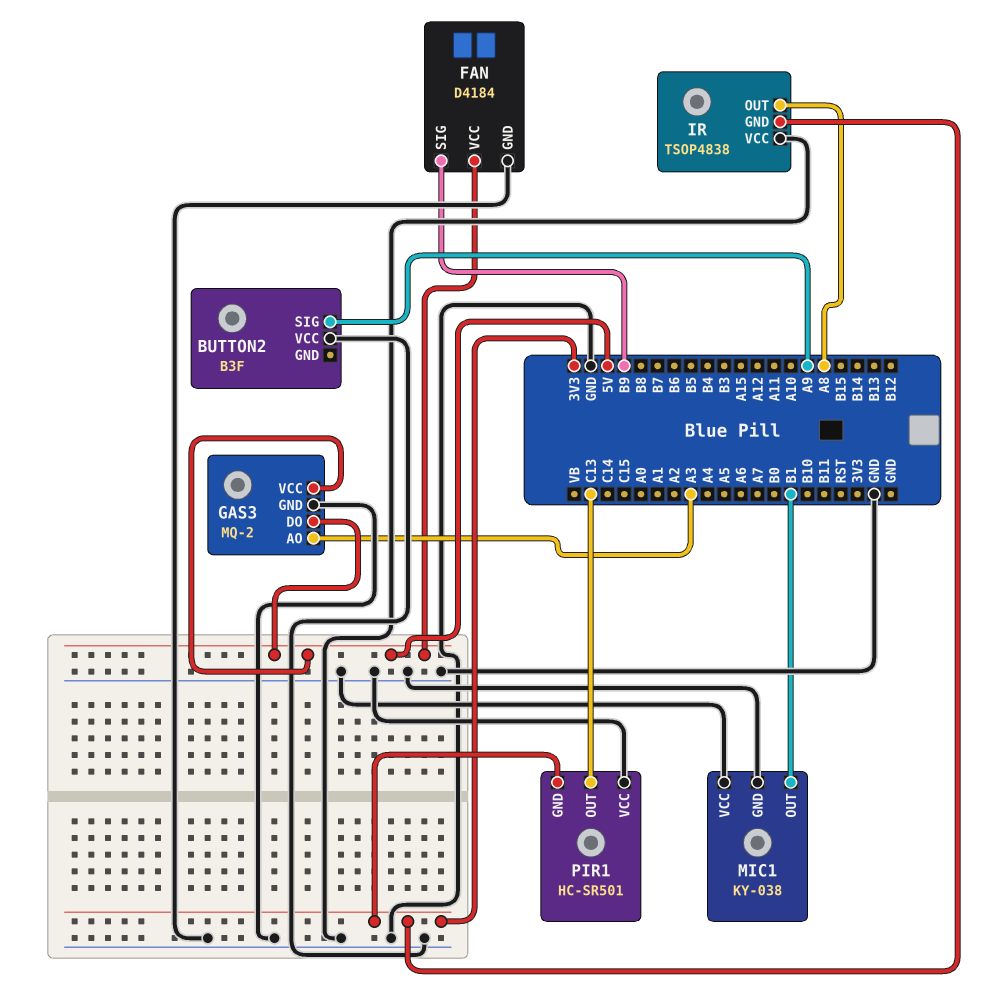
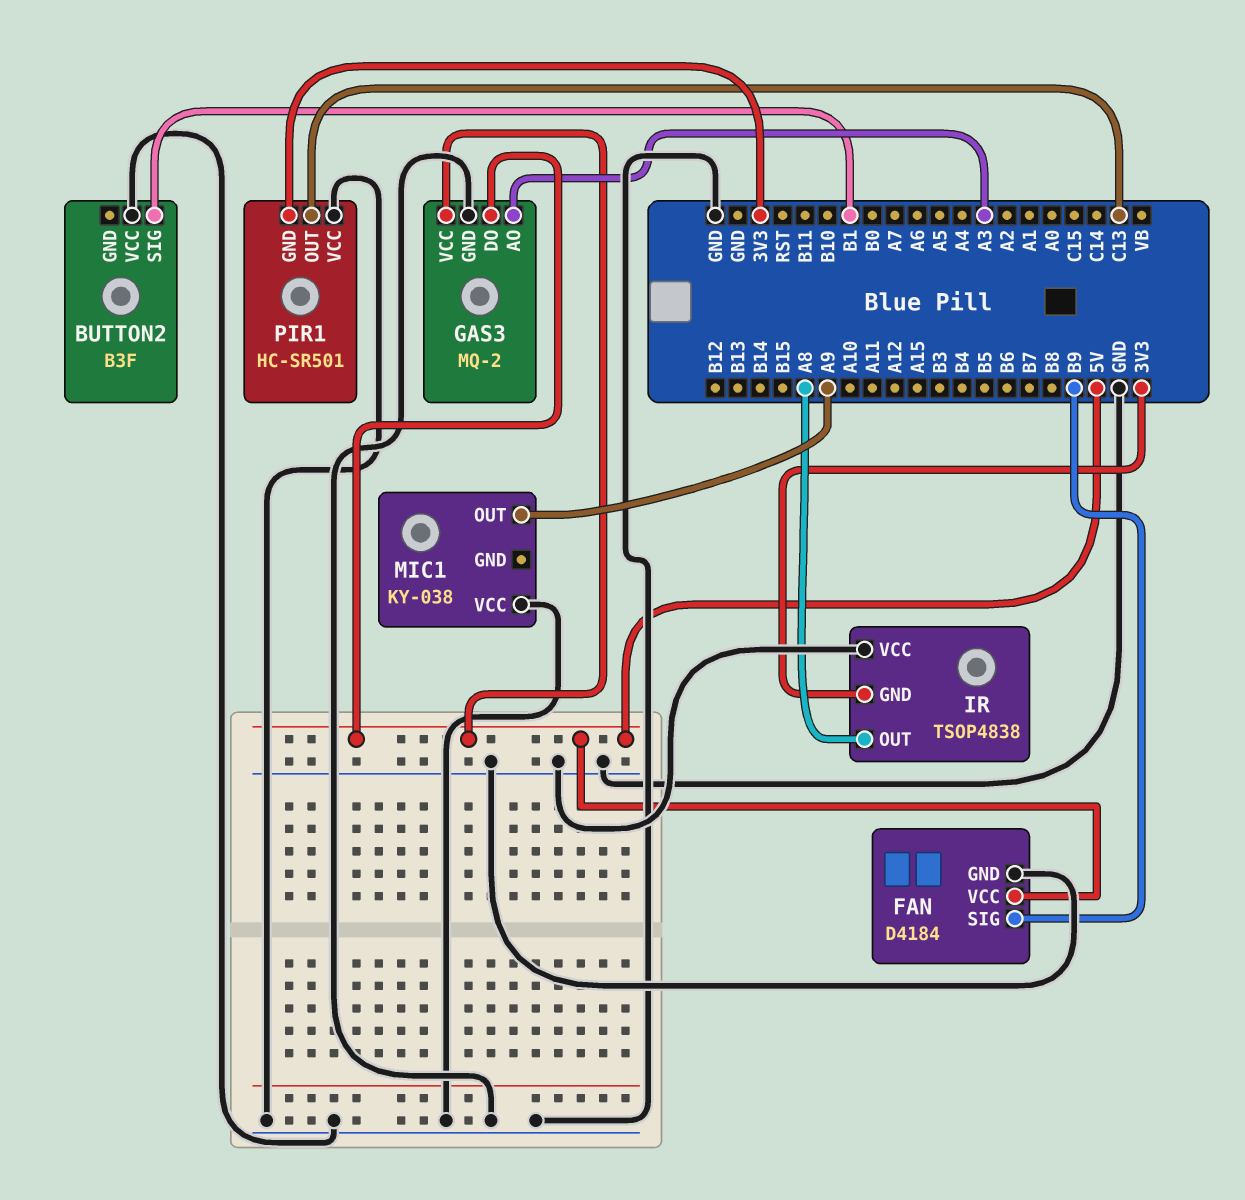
BUTTON2 pin SIG: A9 -> B1
MIC1 pin GND: GND -> none
MIC1 pin OUT: B1 -> A9

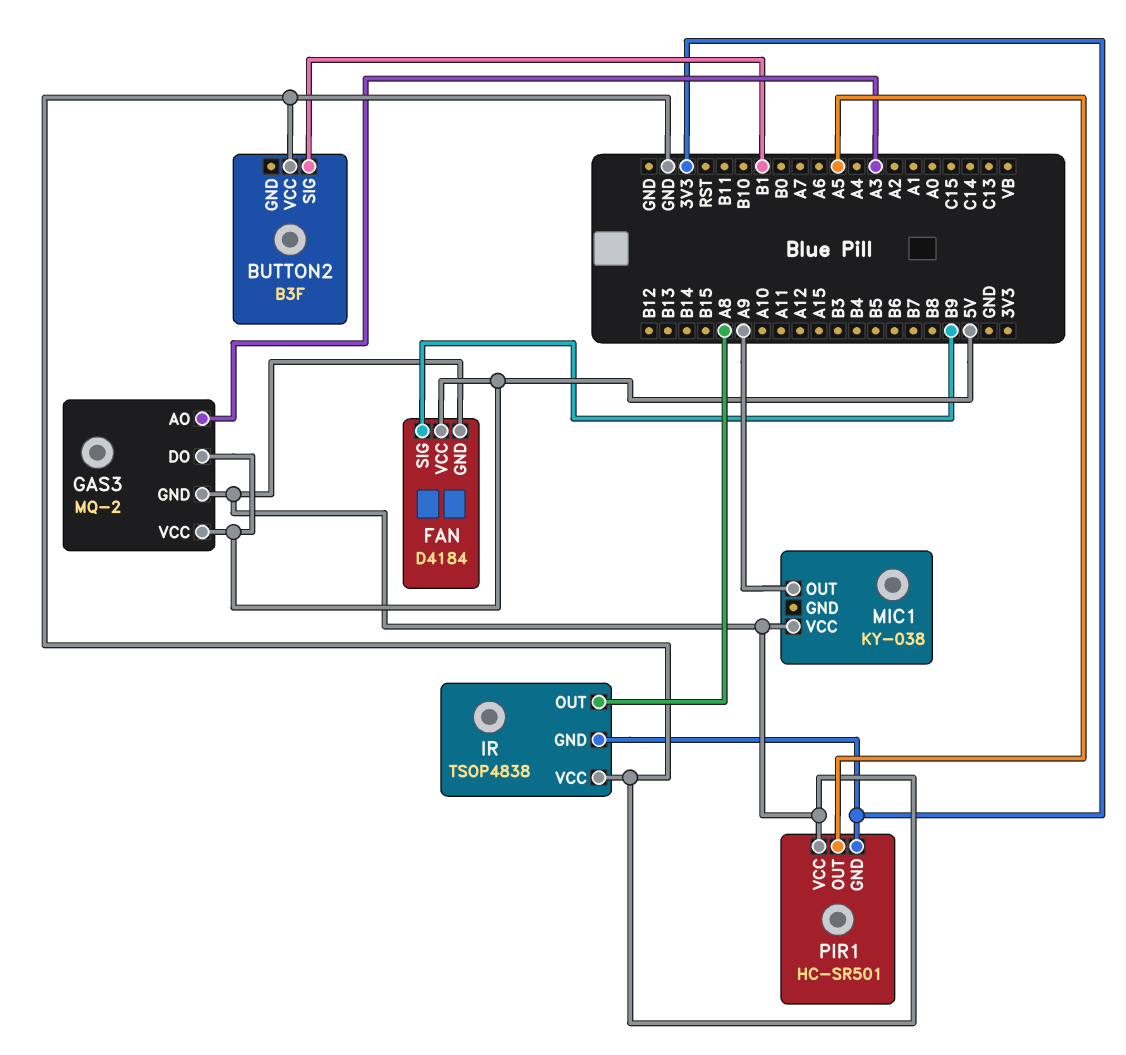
PIR1 pin OUT: C13 -> A5

